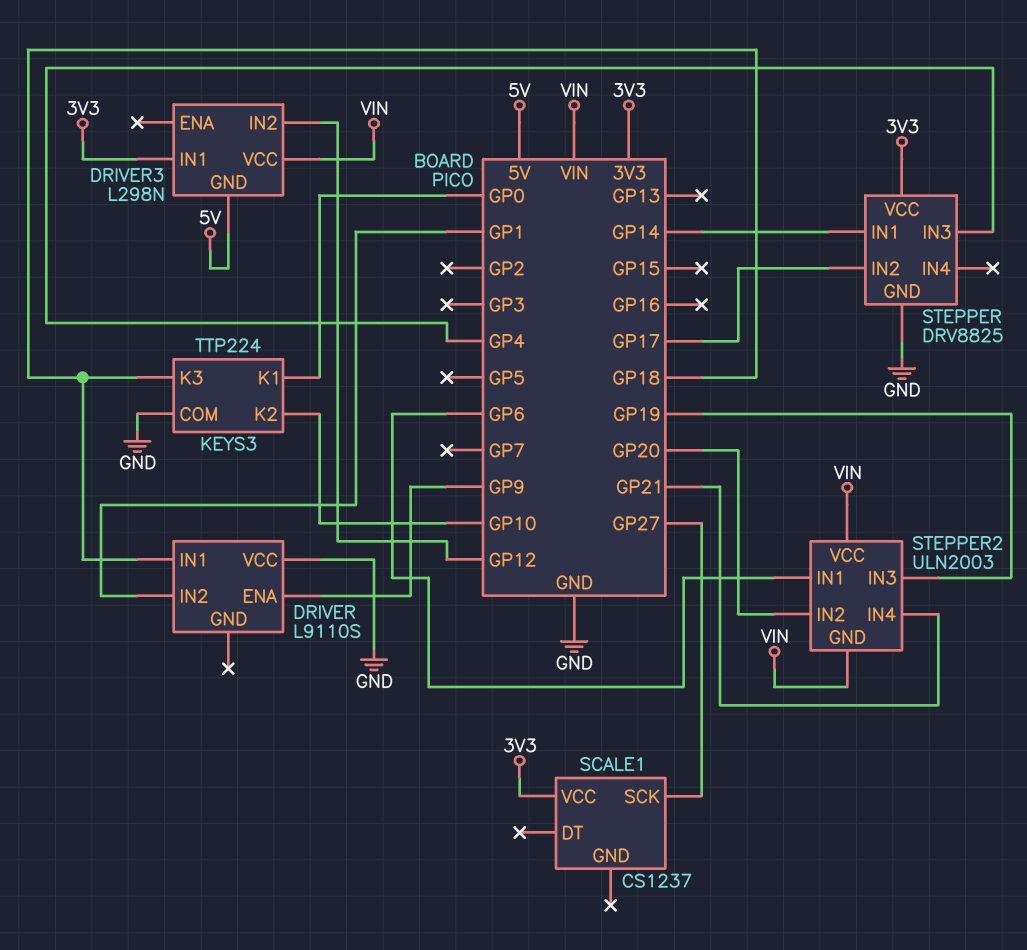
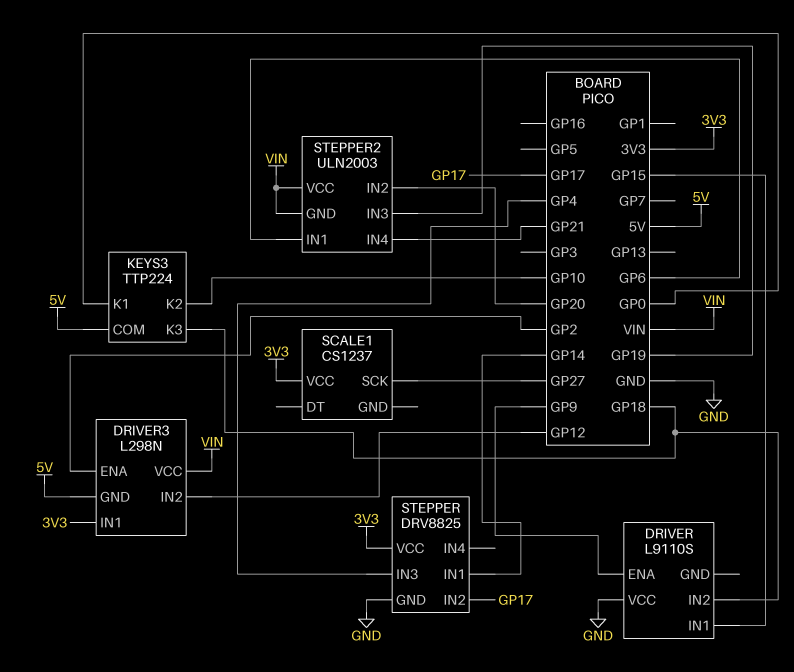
DRIVER pin IN1: GP18 -> GP15
DRIVER pin IN2: GP1 -> GP18
DRIVER3 pin ENA: none -> GP2
KEYS3 pin COM: GND -> 5V

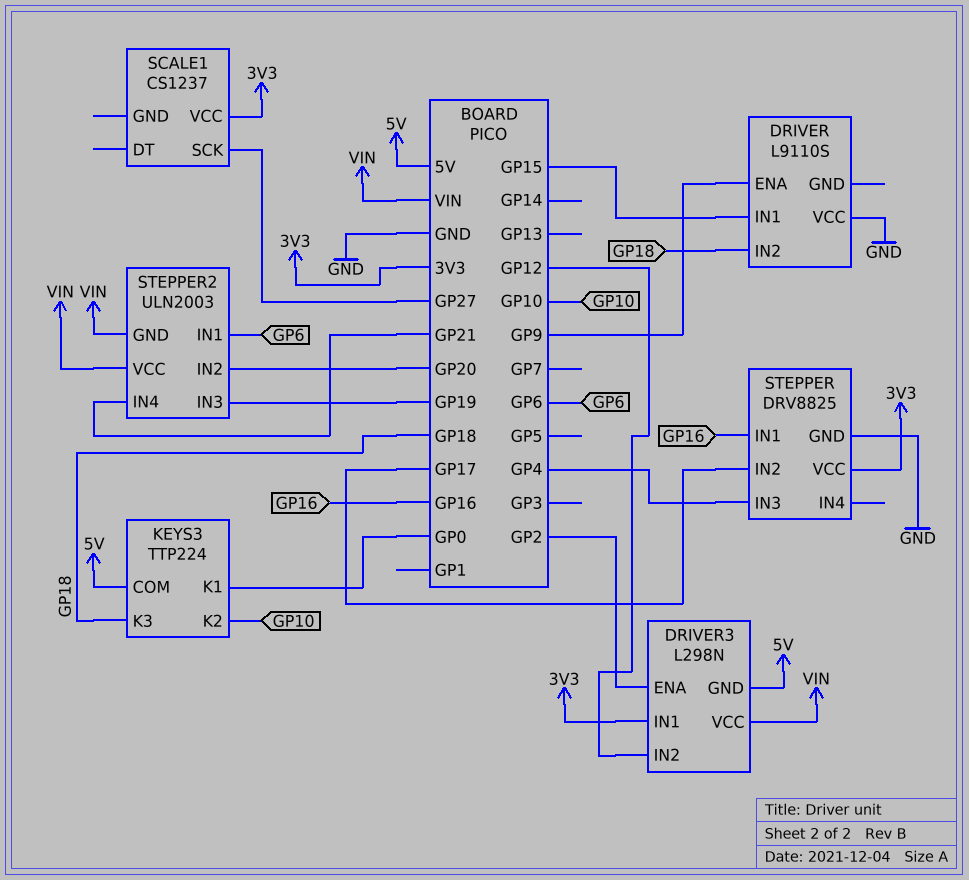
STEPPER pin IN1: GP14 -> GP16

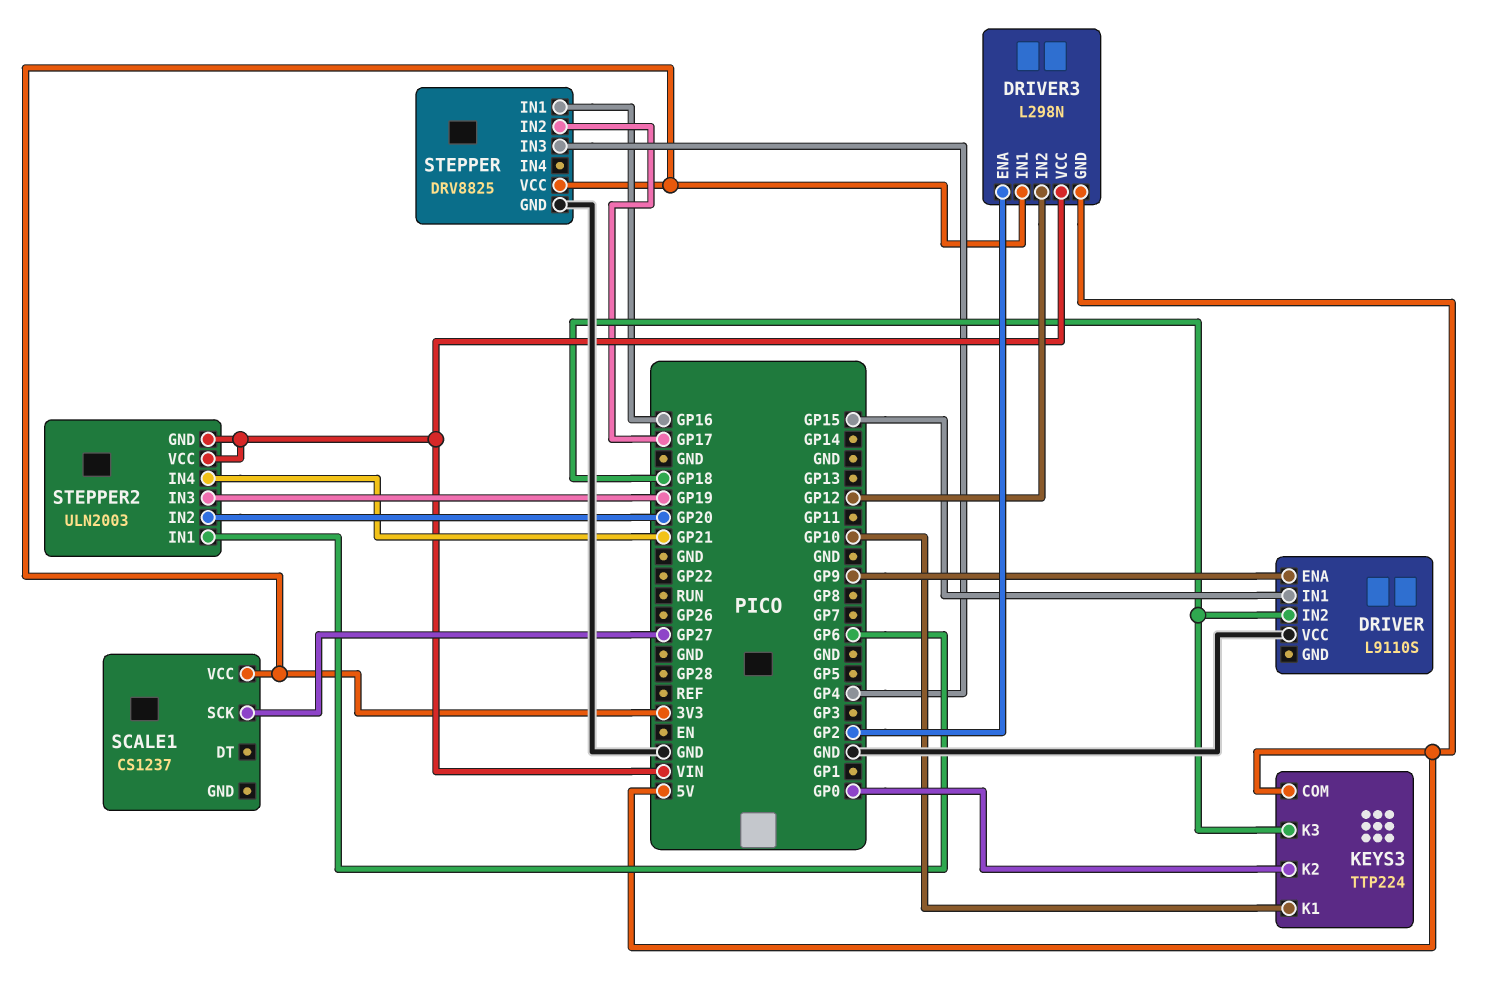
KEYS3 pin K1: GP0 -> GP10
KEYS3 pin K2: GP10 -> GP0

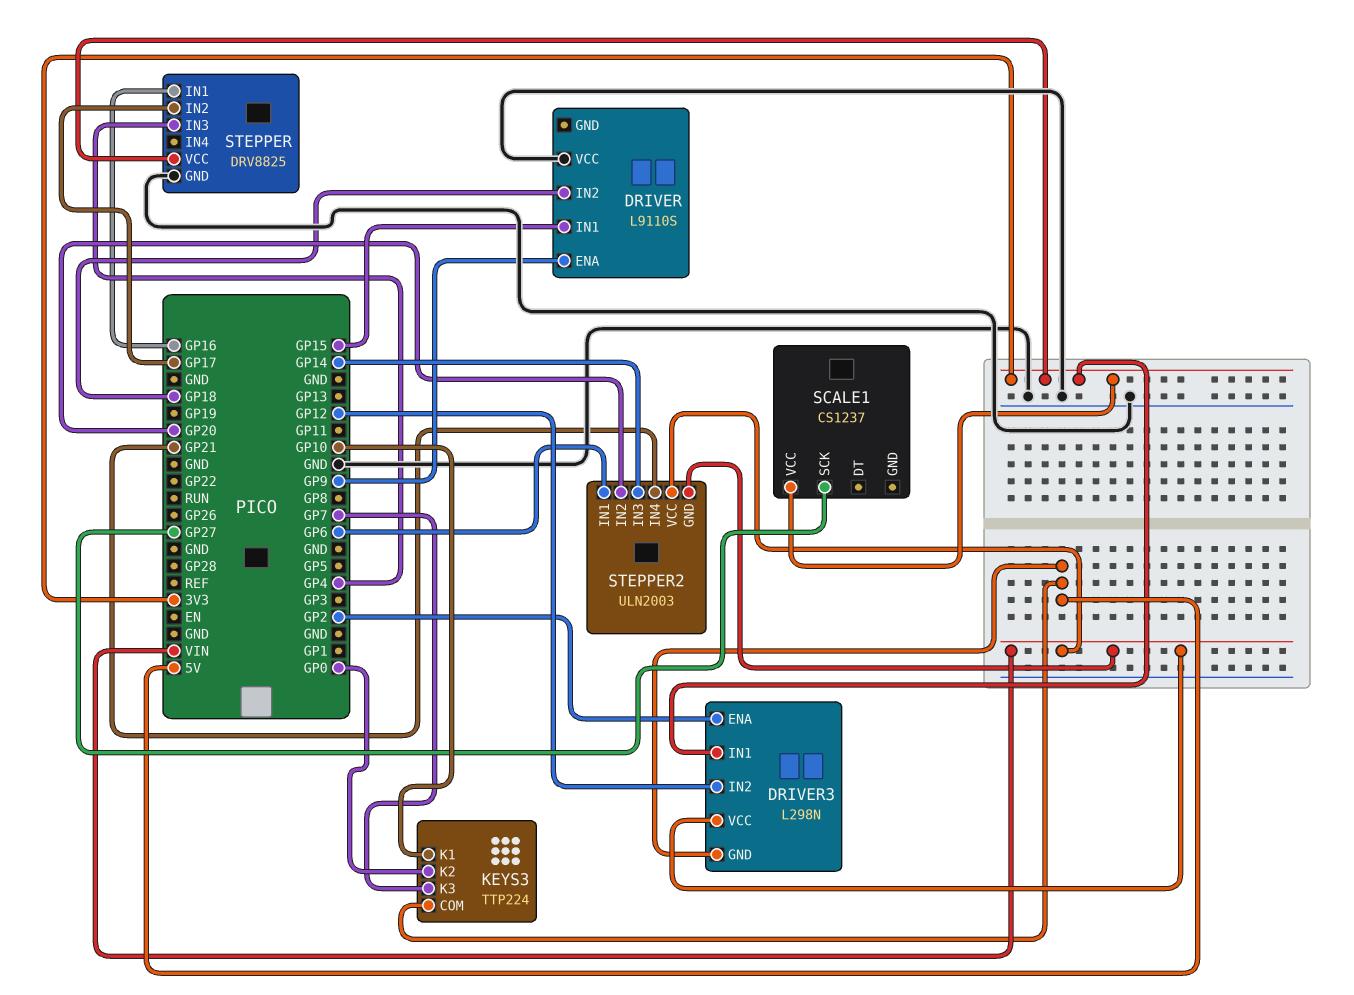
KEYS3 pin K3: GP18 -> GP7
STEPPER2 pin IN3: GP19 -> GP14

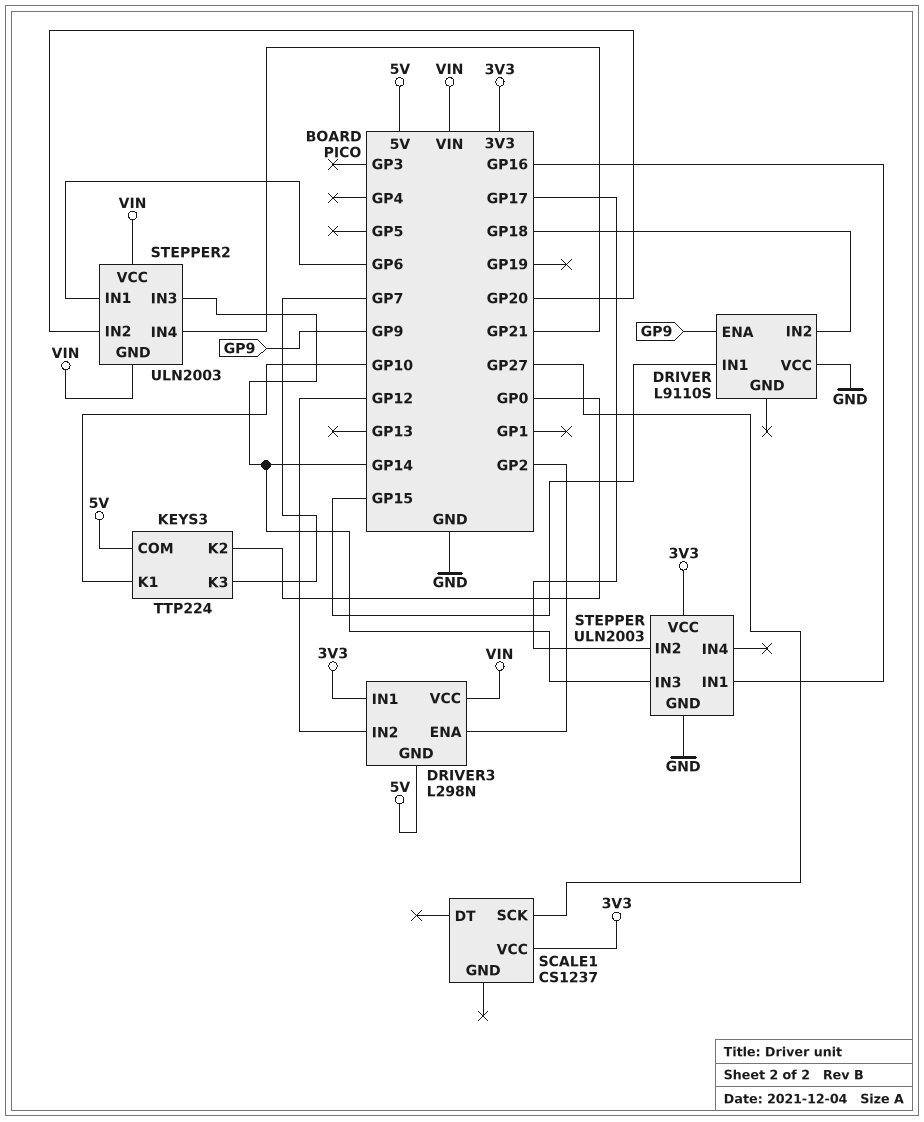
STEPPER: DRV8825 -> ULN2003
STEPPER pin IN3: GP4 -> GP14

